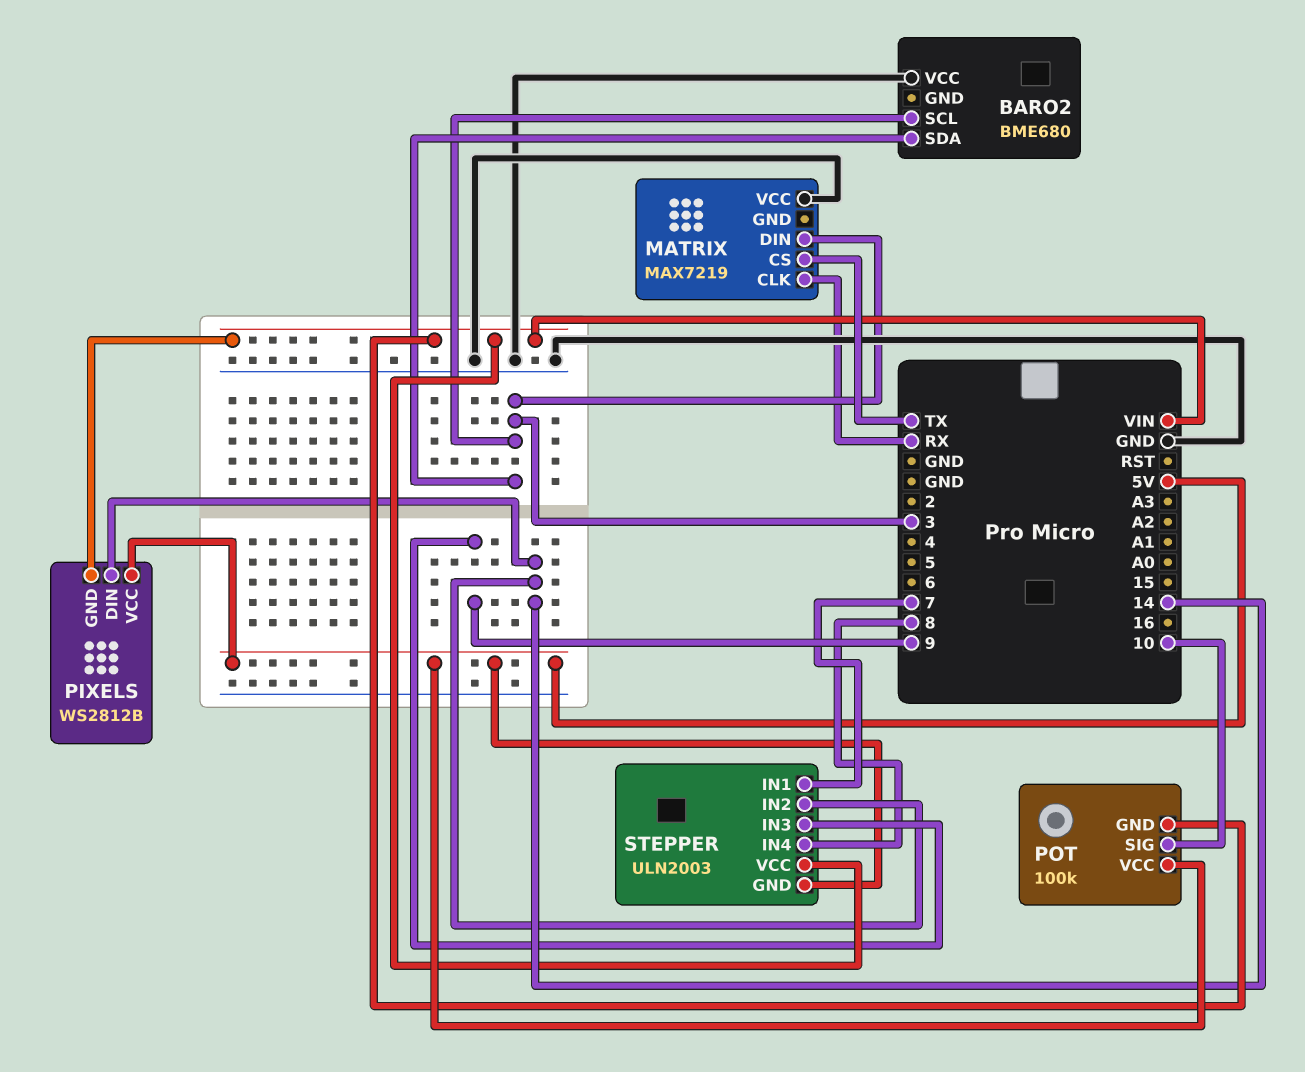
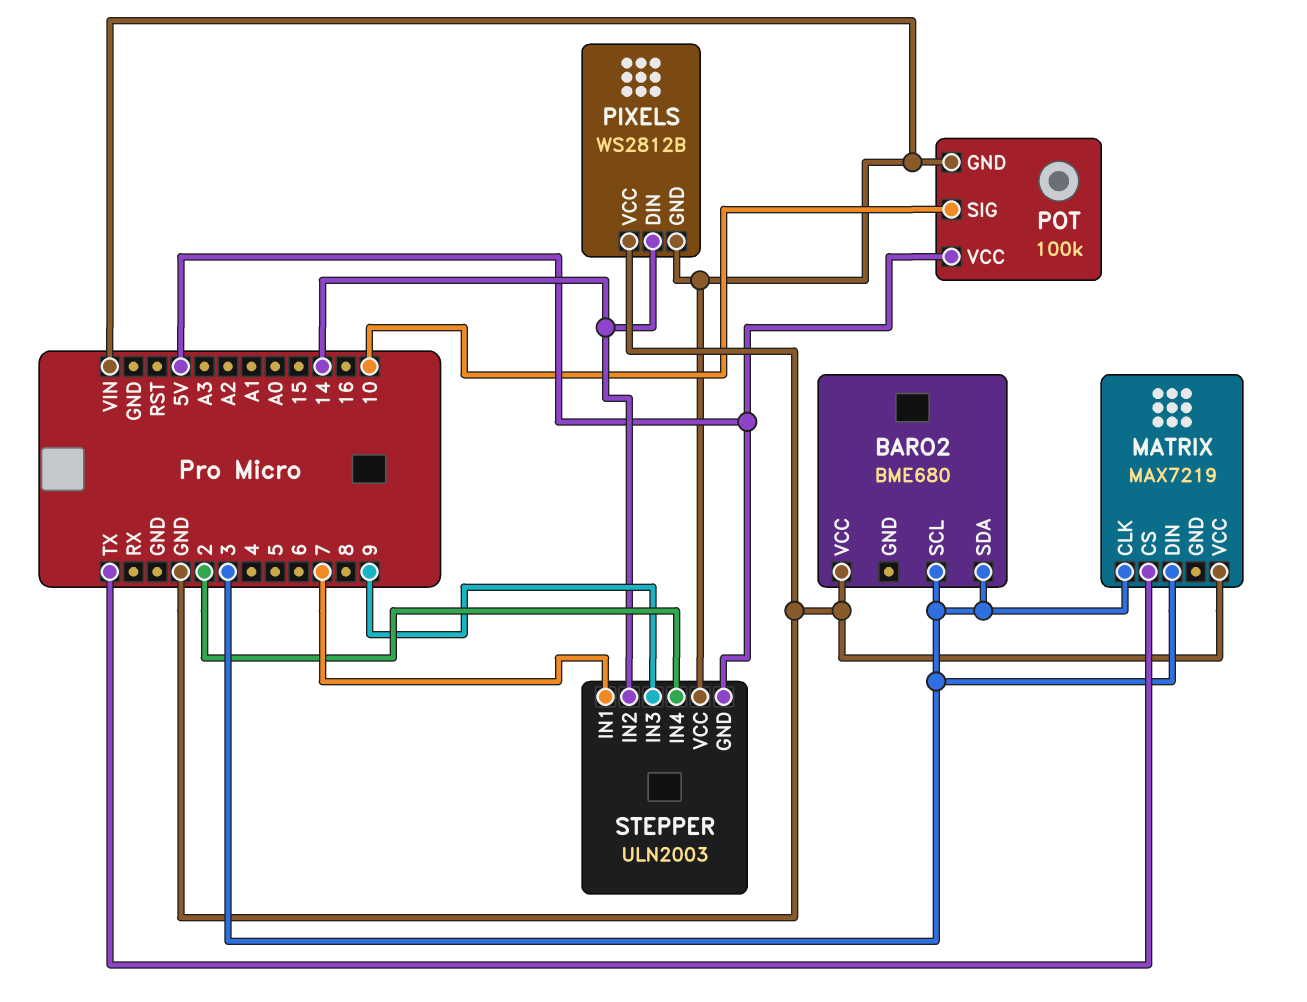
MATRIX pin CLK: RX -> 3
PIXELS pin VCC: 5V -> GND
STEPPER pin IN4: 8 -> 2

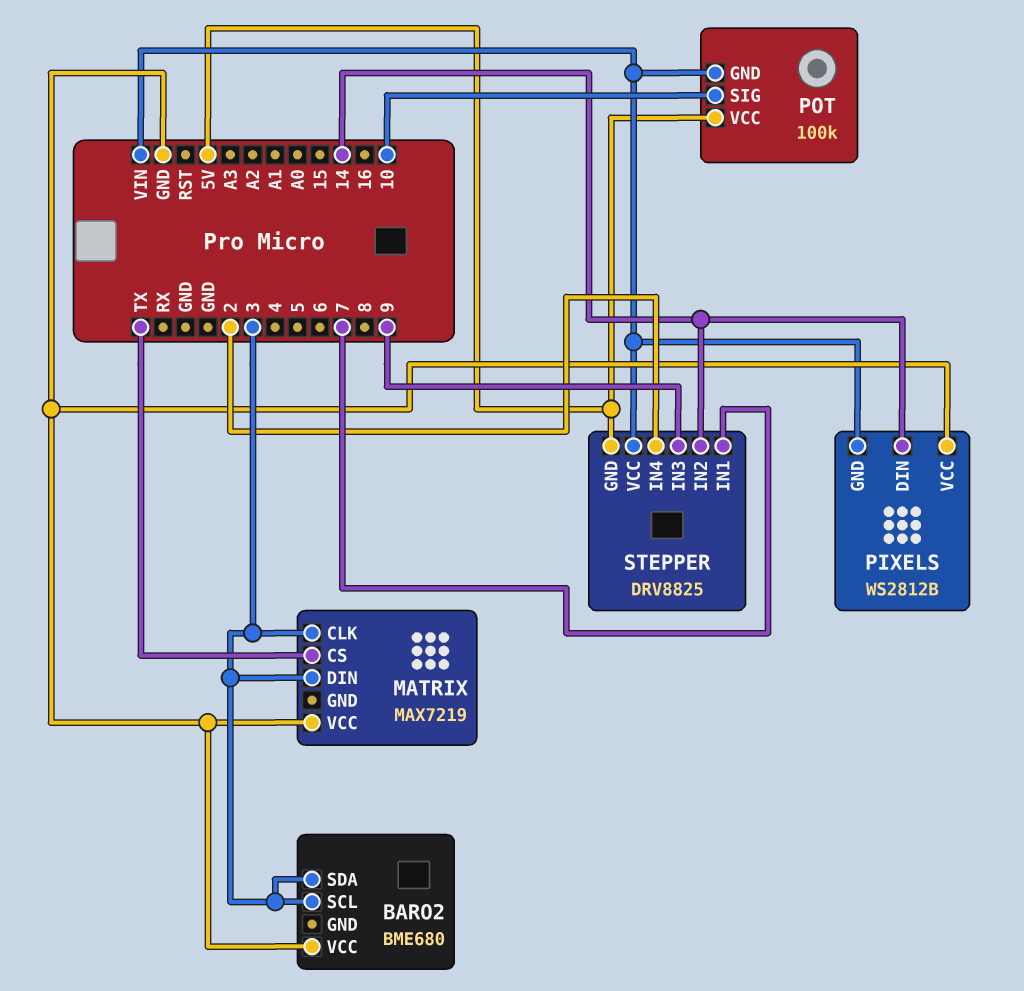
STEPPER: ULN2003 -> DRV8825

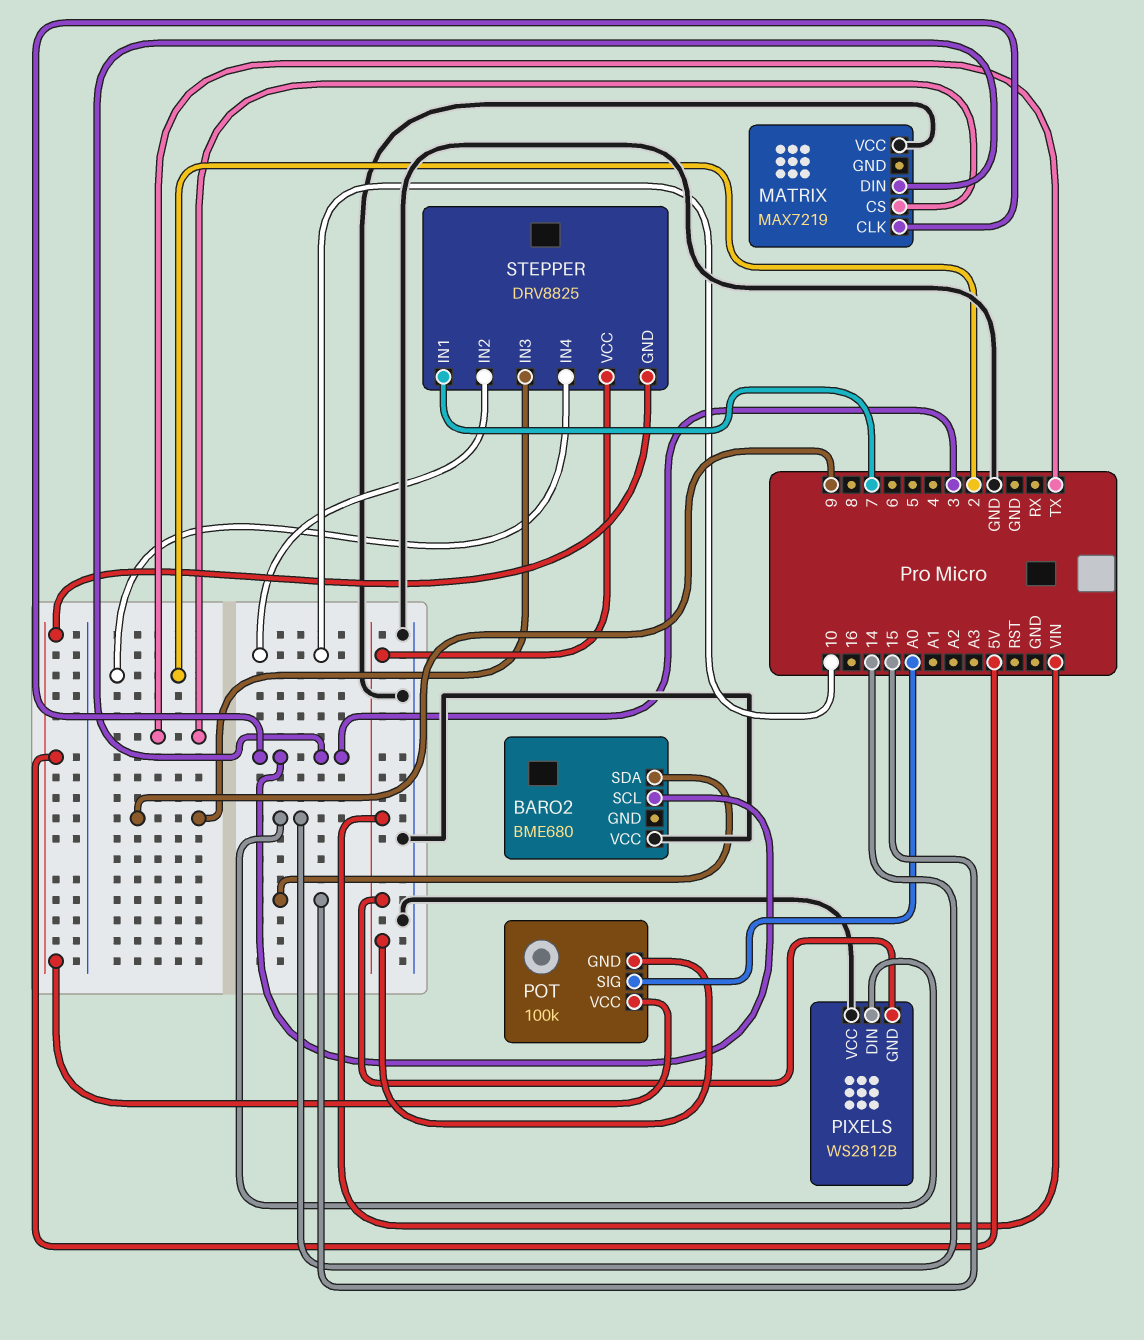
BARO2 pin SDA: 3 -> 15
POT pin SIG: 10 -> A0
STEPPER pin IN2: 14 -> 10

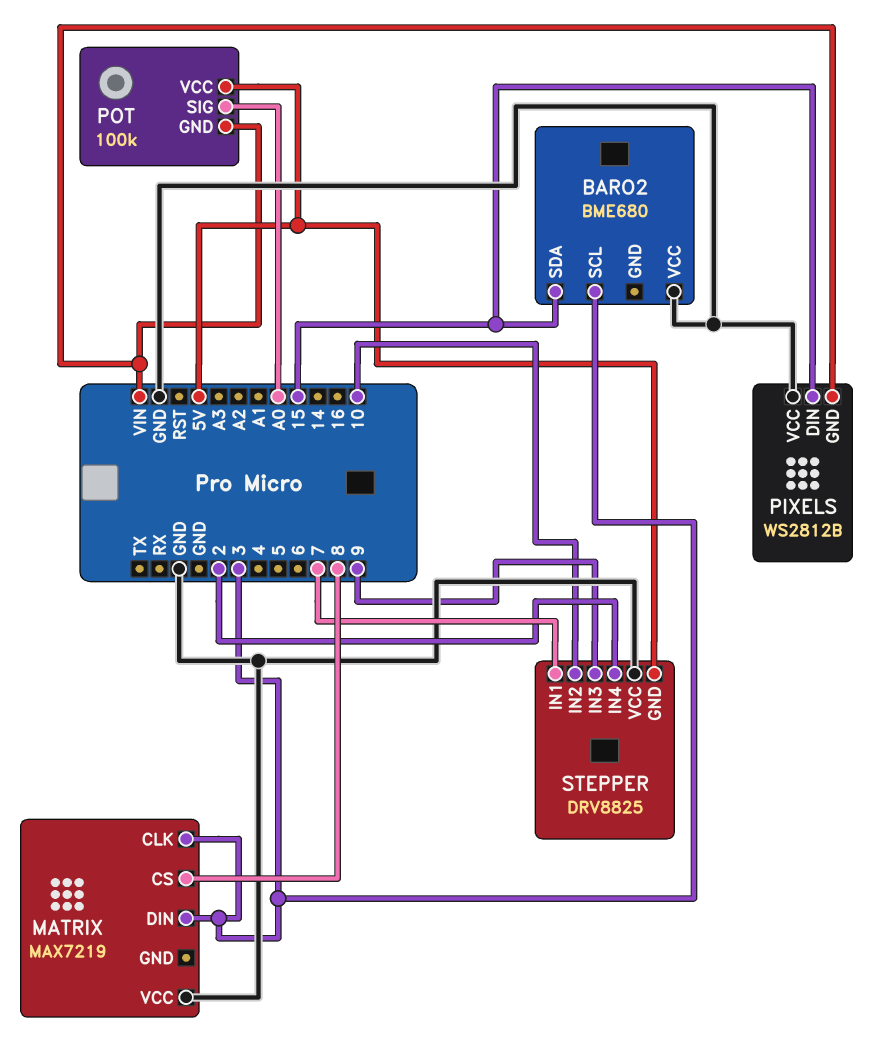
MATRIX pin CS: TX -> 8
PIXELS pin DIN: 14 -> 15
STEPPER pin VCC: VIN -> GND

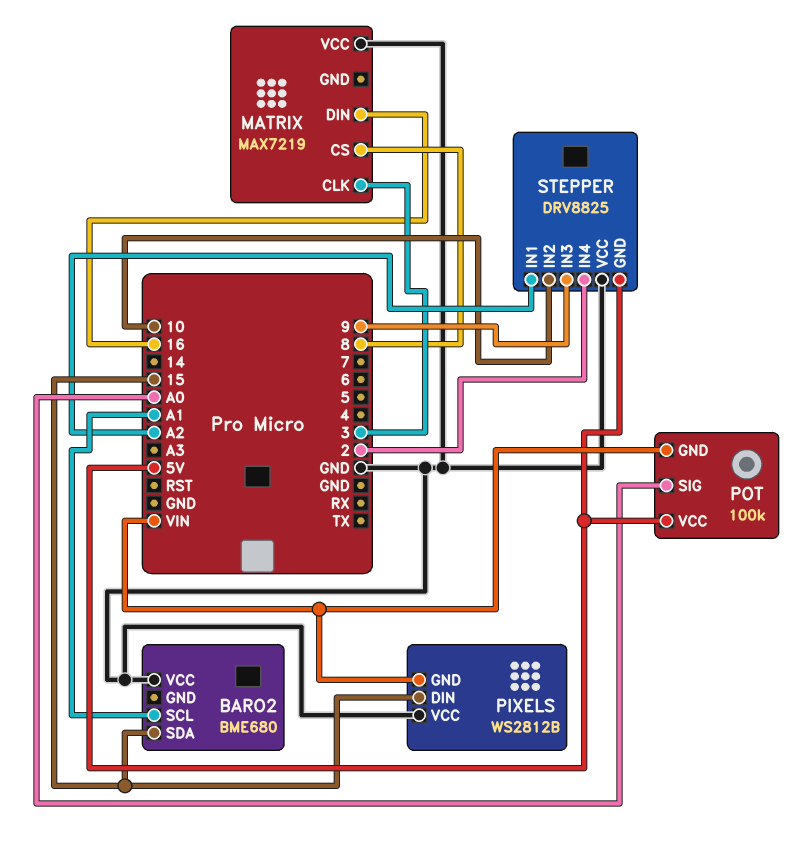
BARO2 pin SCL: 3 -> A1
MATRIX pin DIN: 3 -> 16
STEPPER pin IN1: 7 -> A2

